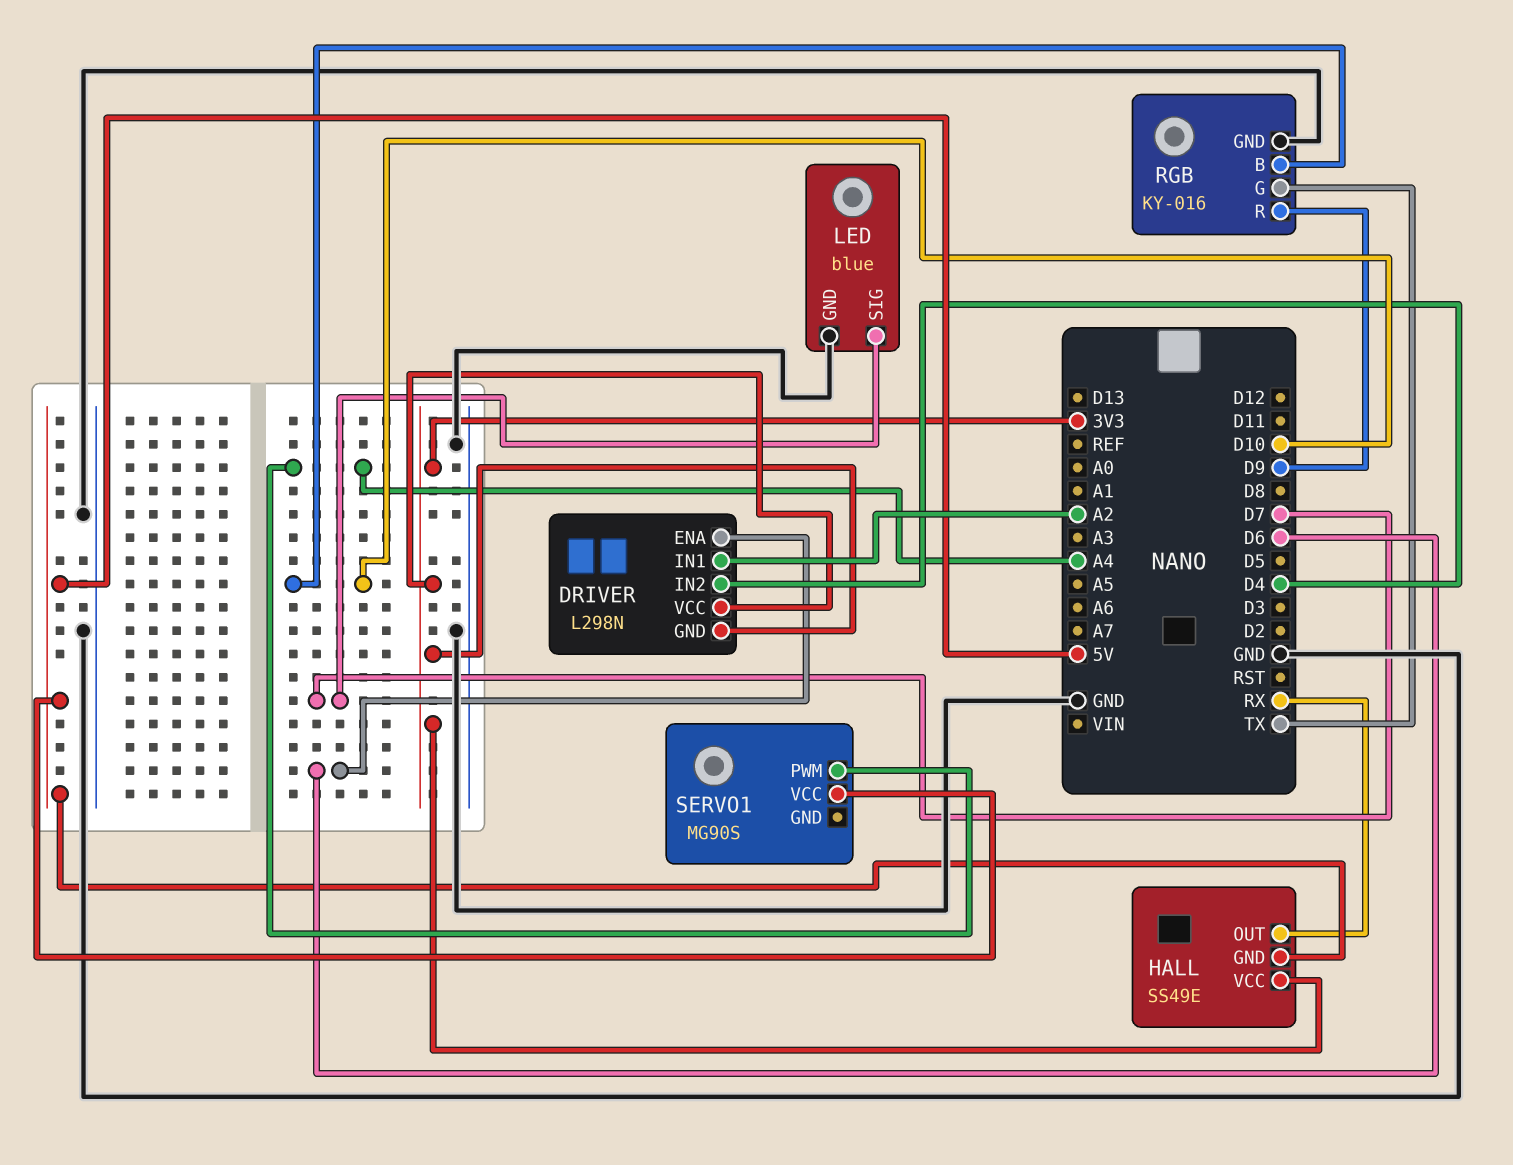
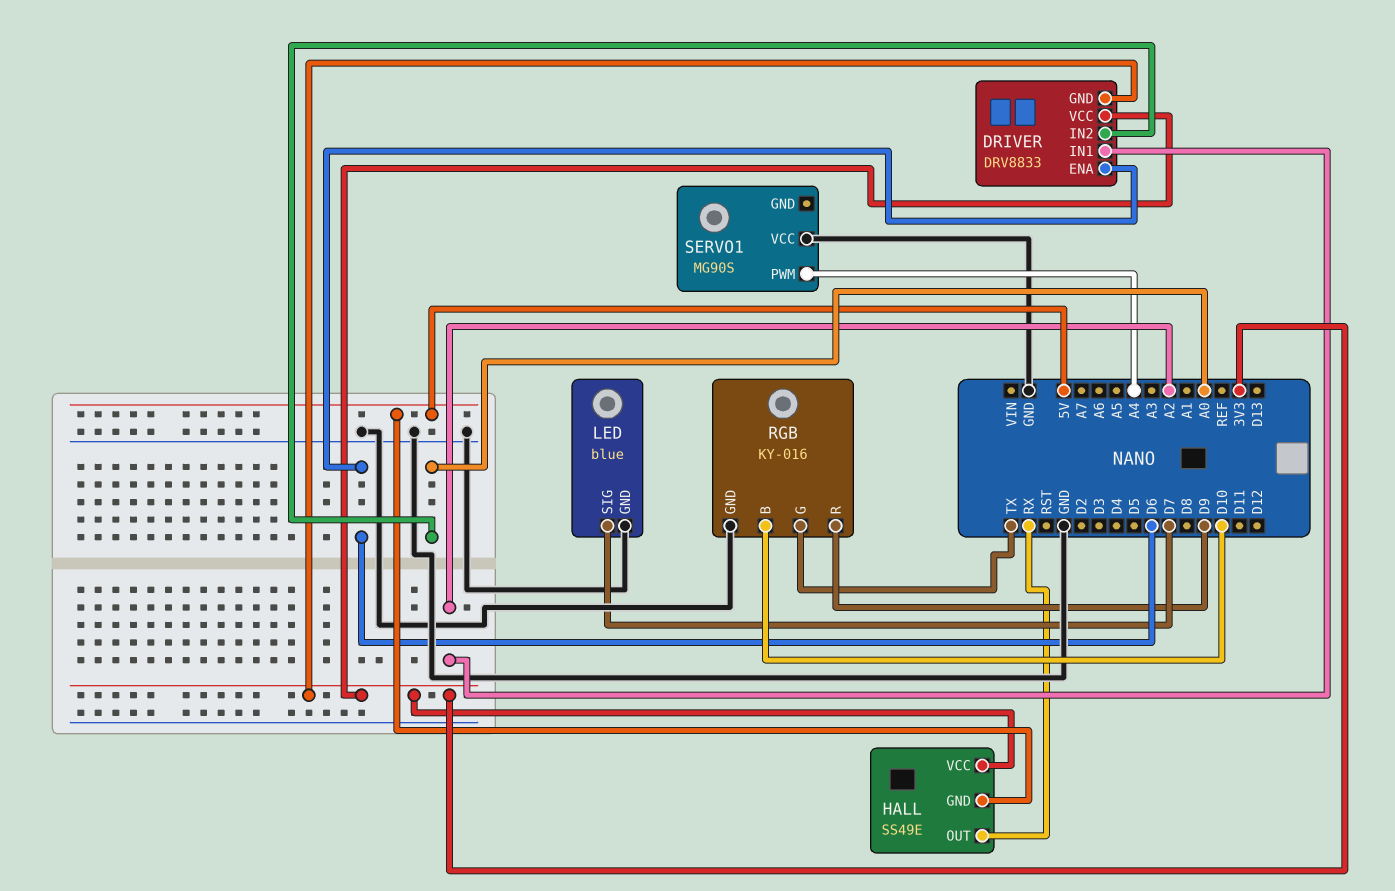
DRIVER: L298N -> DRV8833
DRIVER pin IN2: D4 -> A0
SERVO1 pin VCC: 5V -> GND

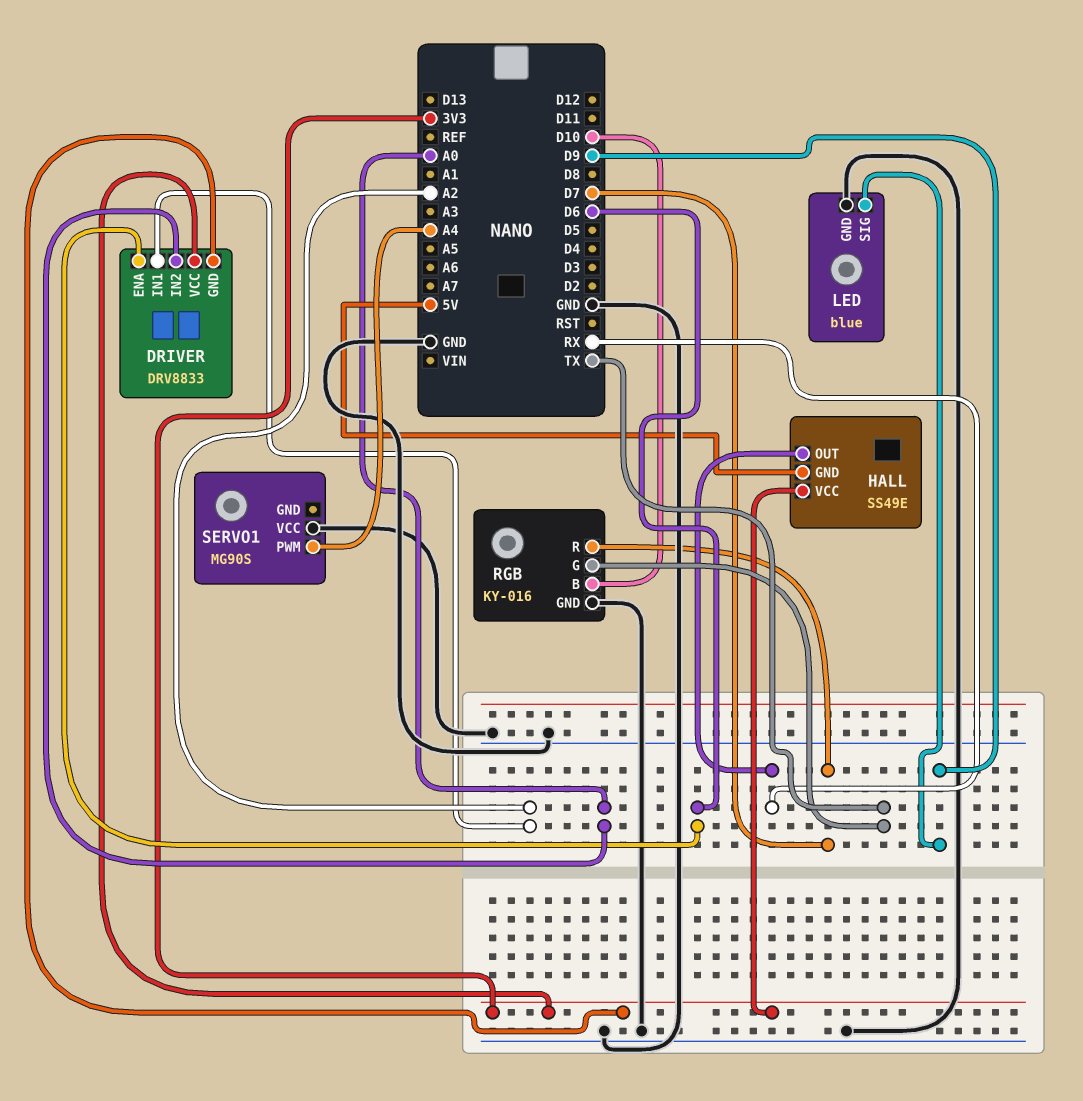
LED pin SIG: D7 -> D9
RGB pin R: D9 -> D7

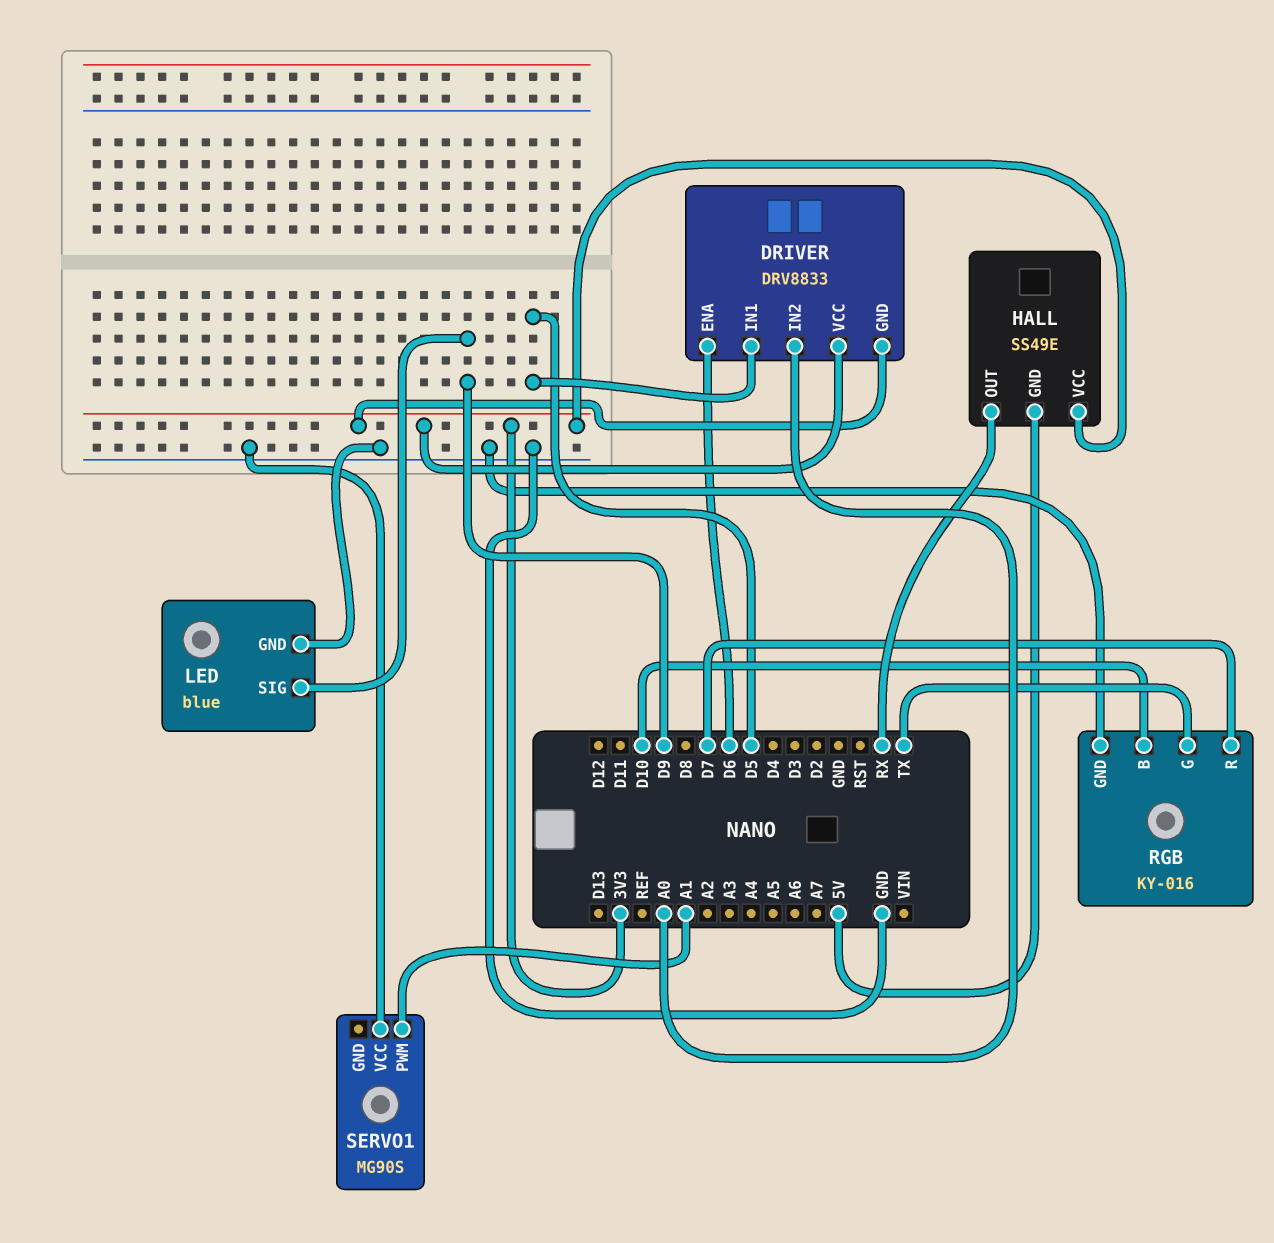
DRIVER pin IN1: A2 -> D5
SERVO1 pin PWM: A4 -> A1

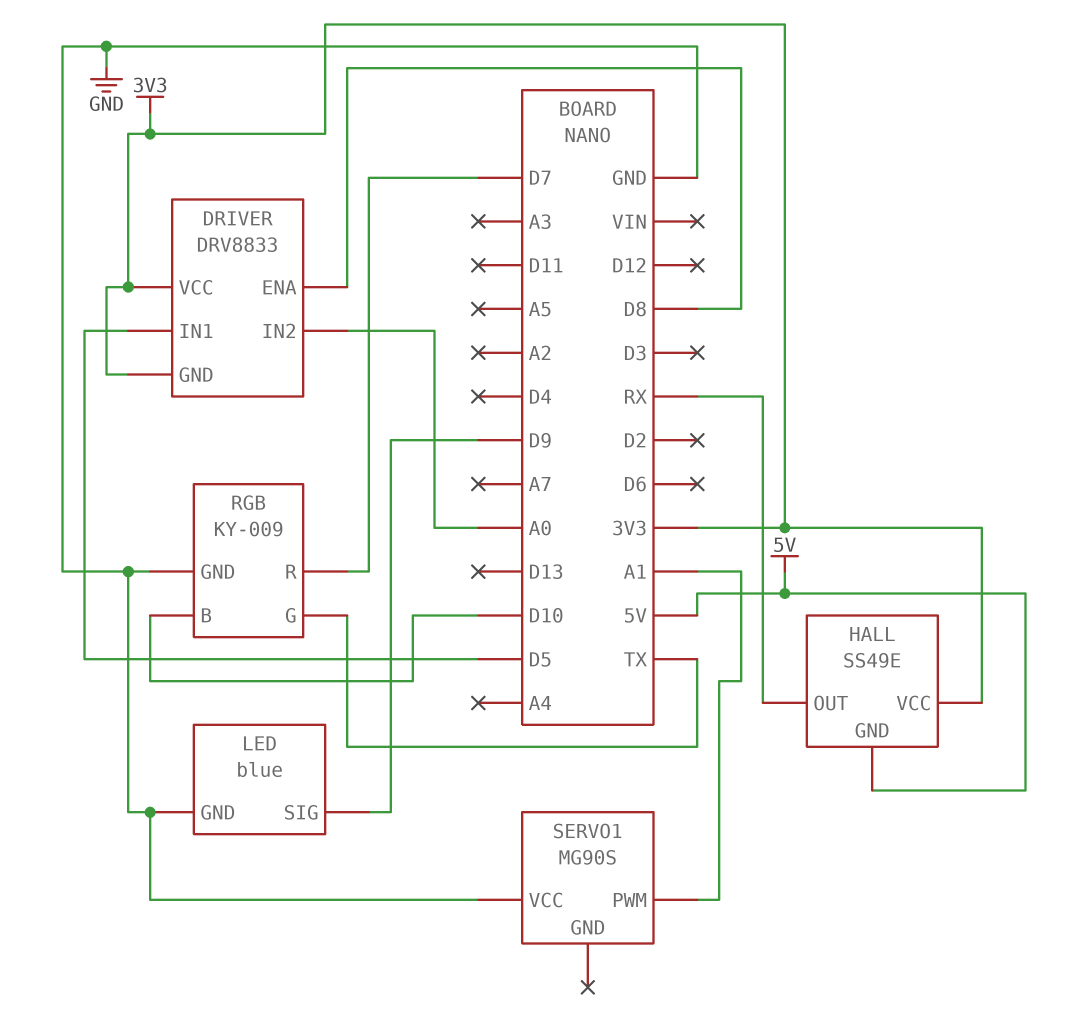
DRIVER pin ENA: D6 -> D8
RGB: KY-016 -> KY-009

